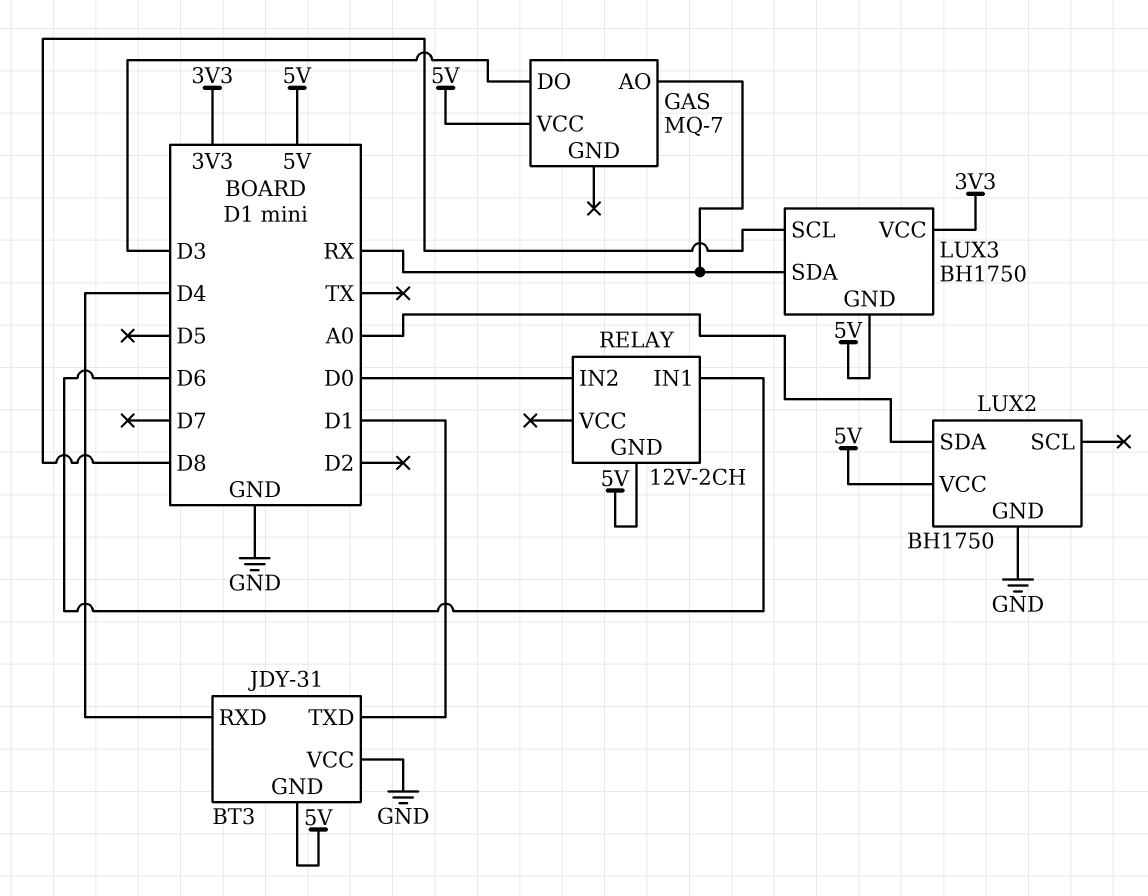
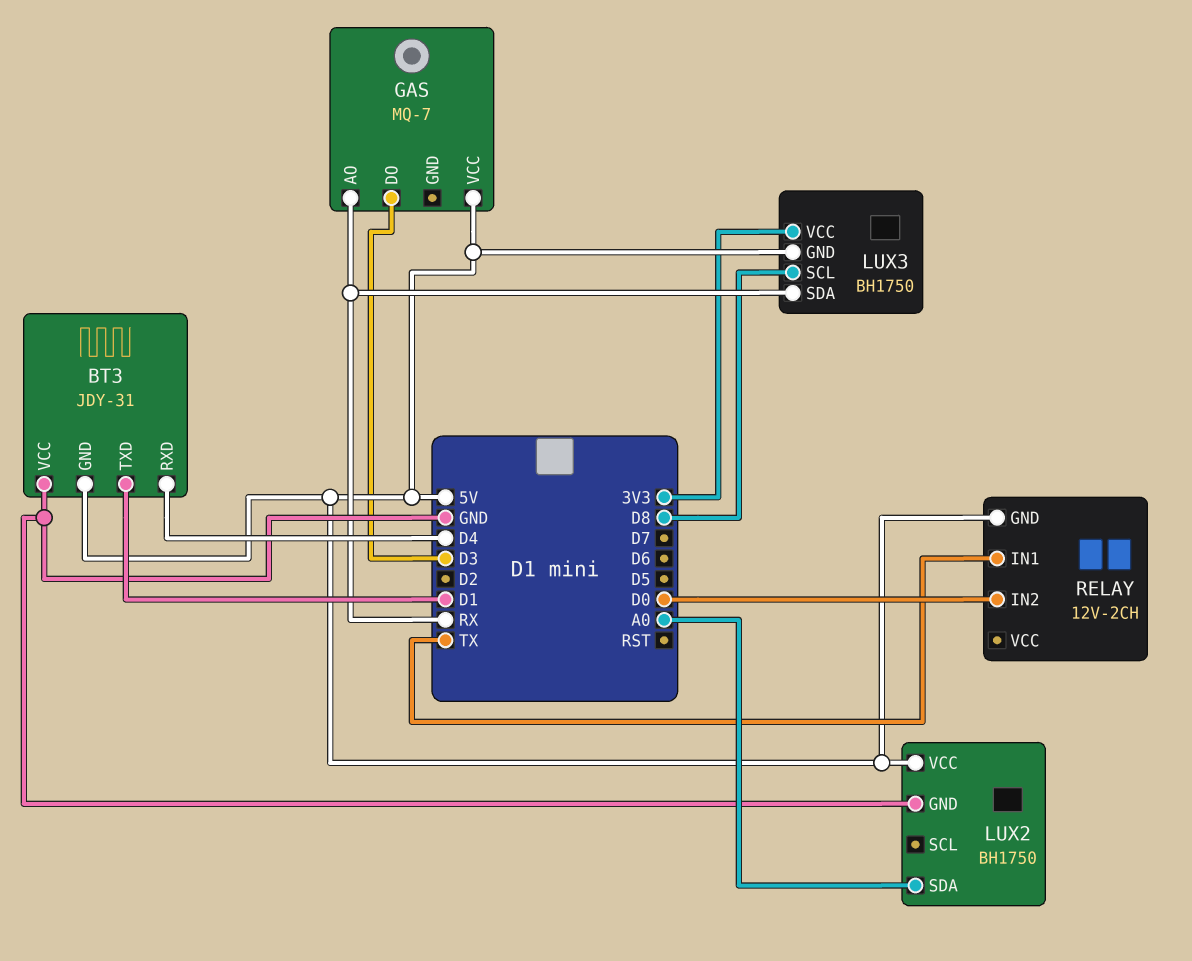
RELAY pin IN1: D6 -> TX

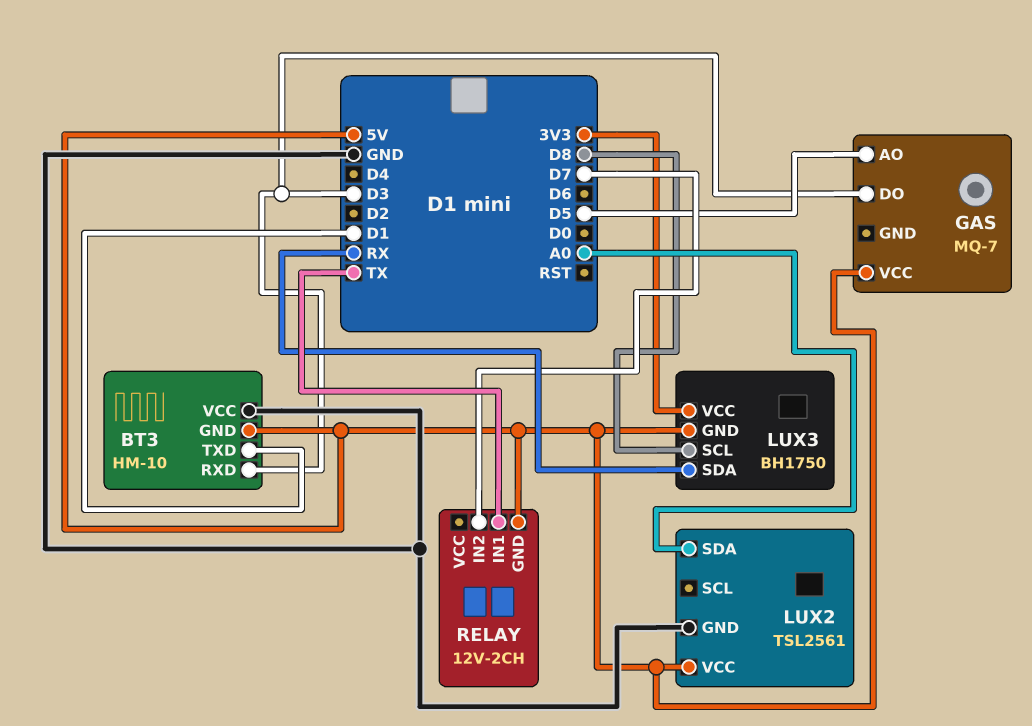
BT3: JDY-31 -> HM-10
BT3 pin RXD: D4 -> D3
GAS pin AO: RX -> D5
LUX2: BH1750 -> TSL2561
RELAY pin IN2: D0 -> D7

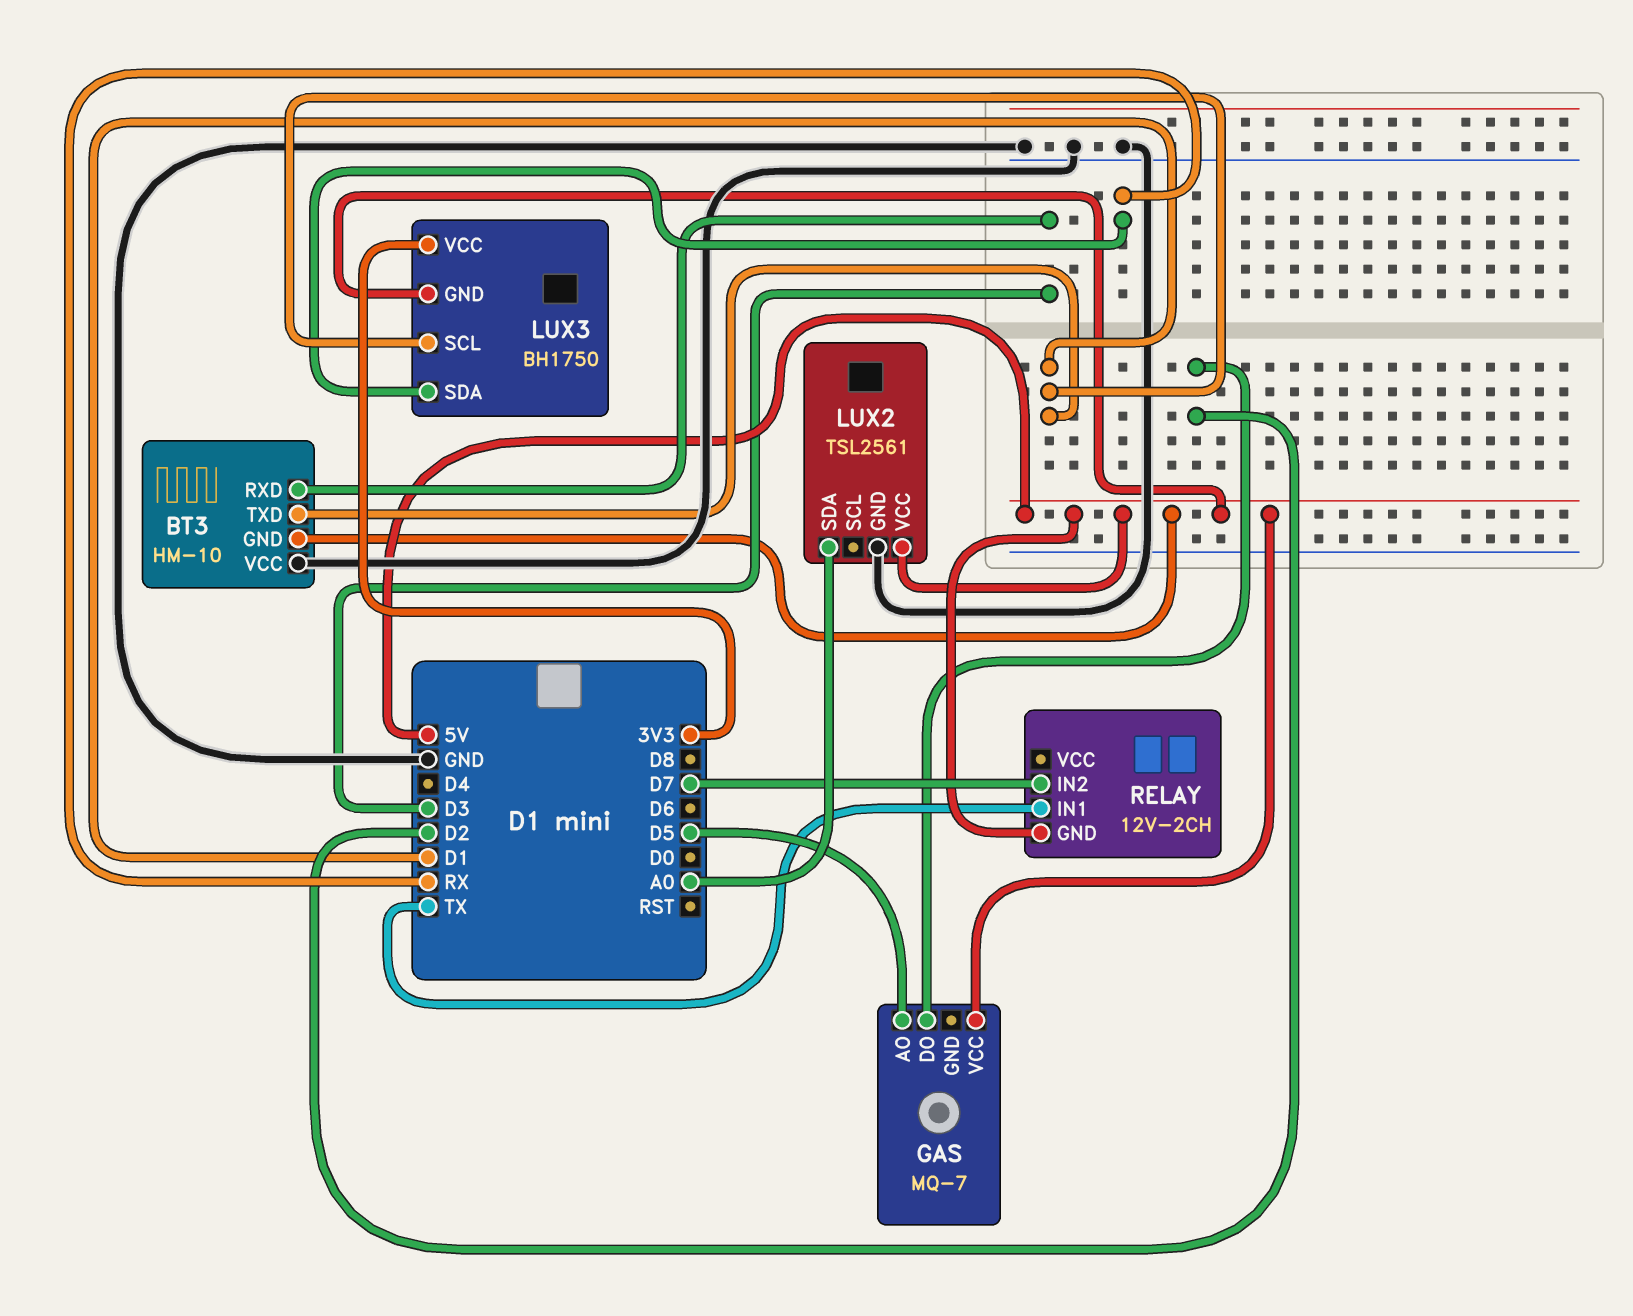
GAS pin DO: D3 -> D2
LUX3 pin SCL: D8 -> D1

